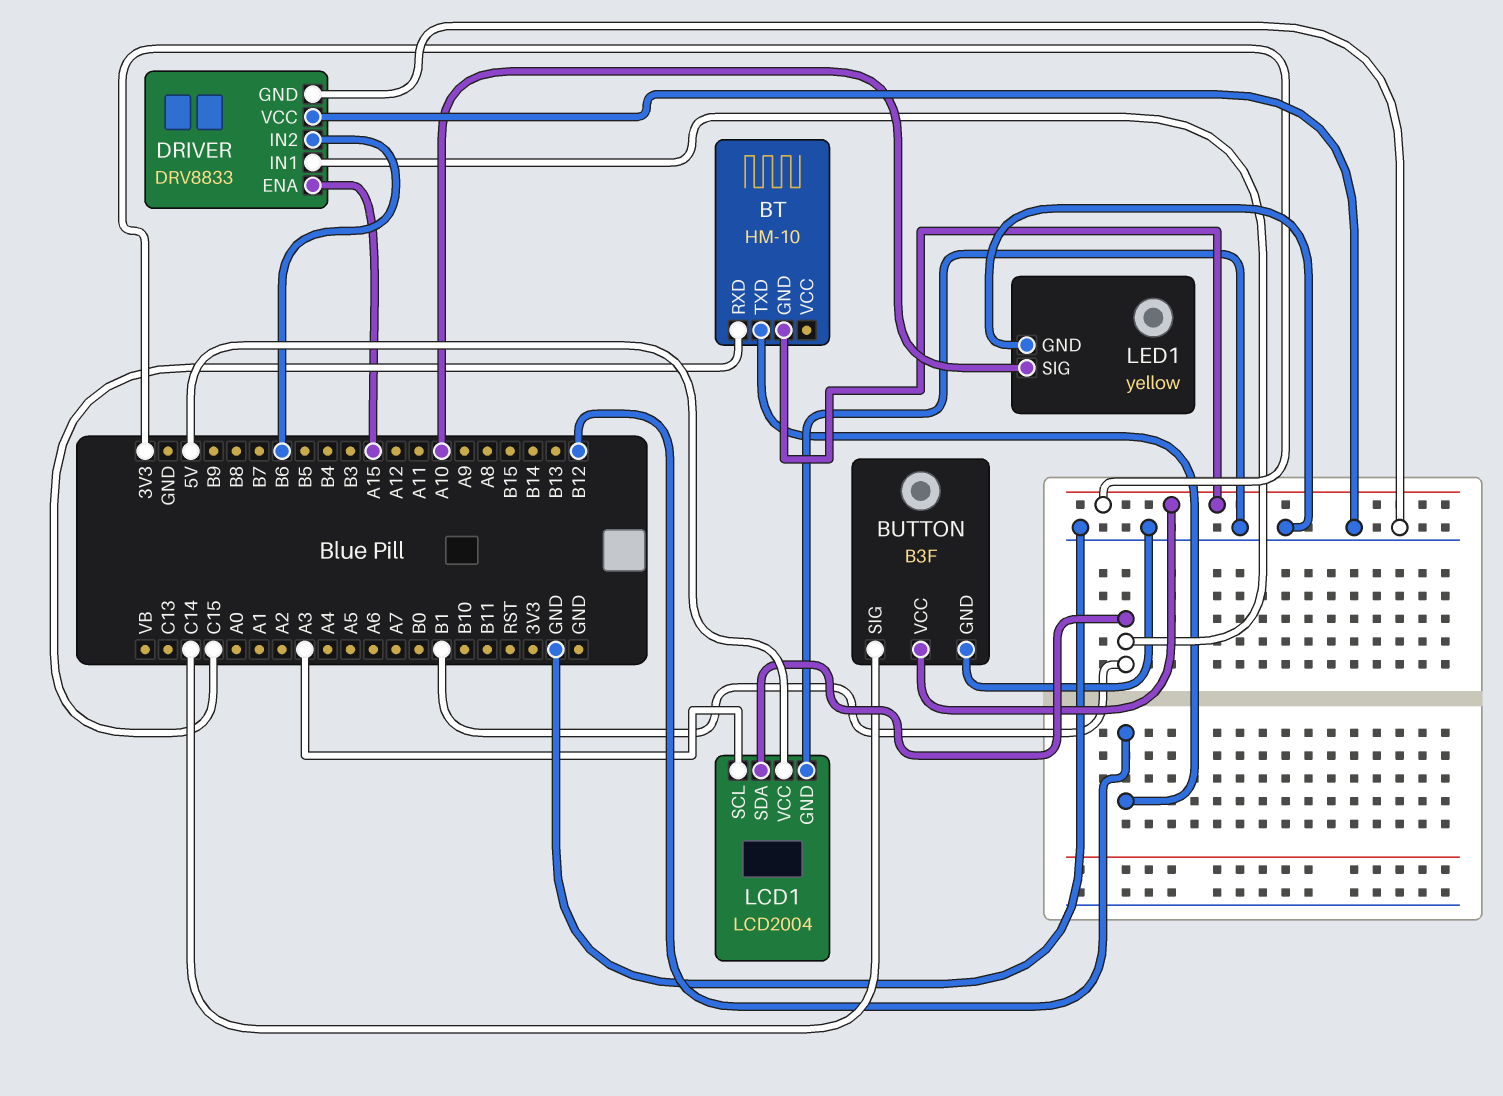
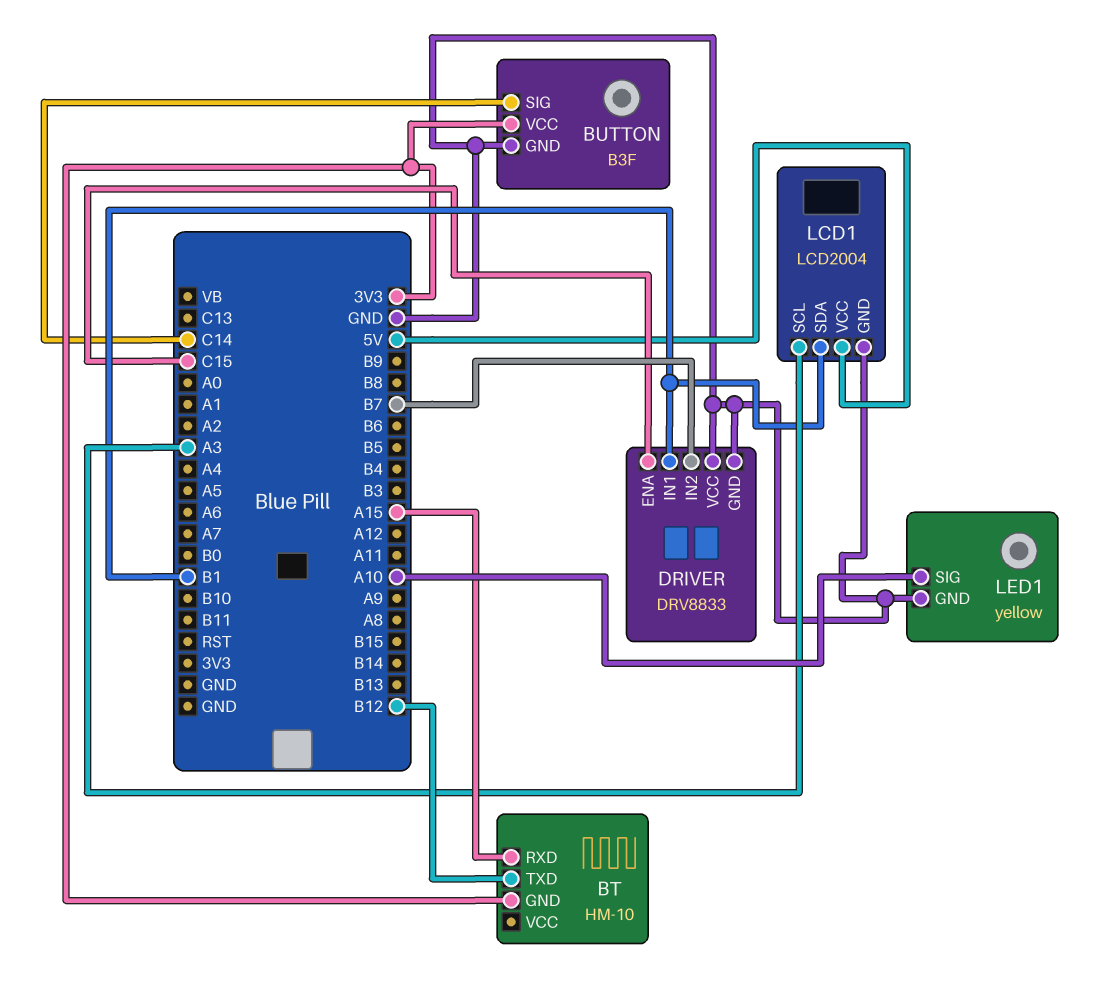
BT pin RXD: C15 -> A15
DRIVER pin ENA: A15 -> C15
DRIVER pin IN2: B6 -> B7

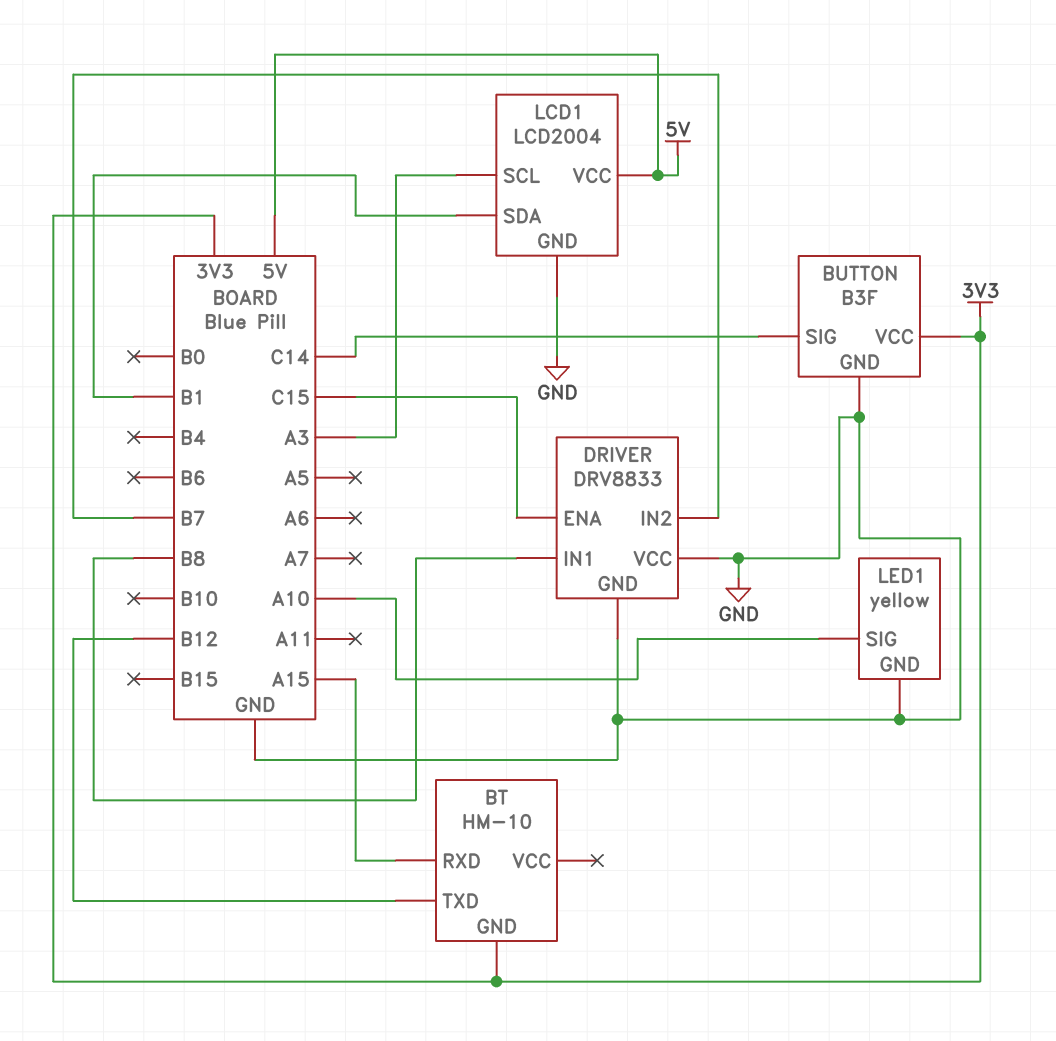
DRIVER pin IN1: B1 -> B8

